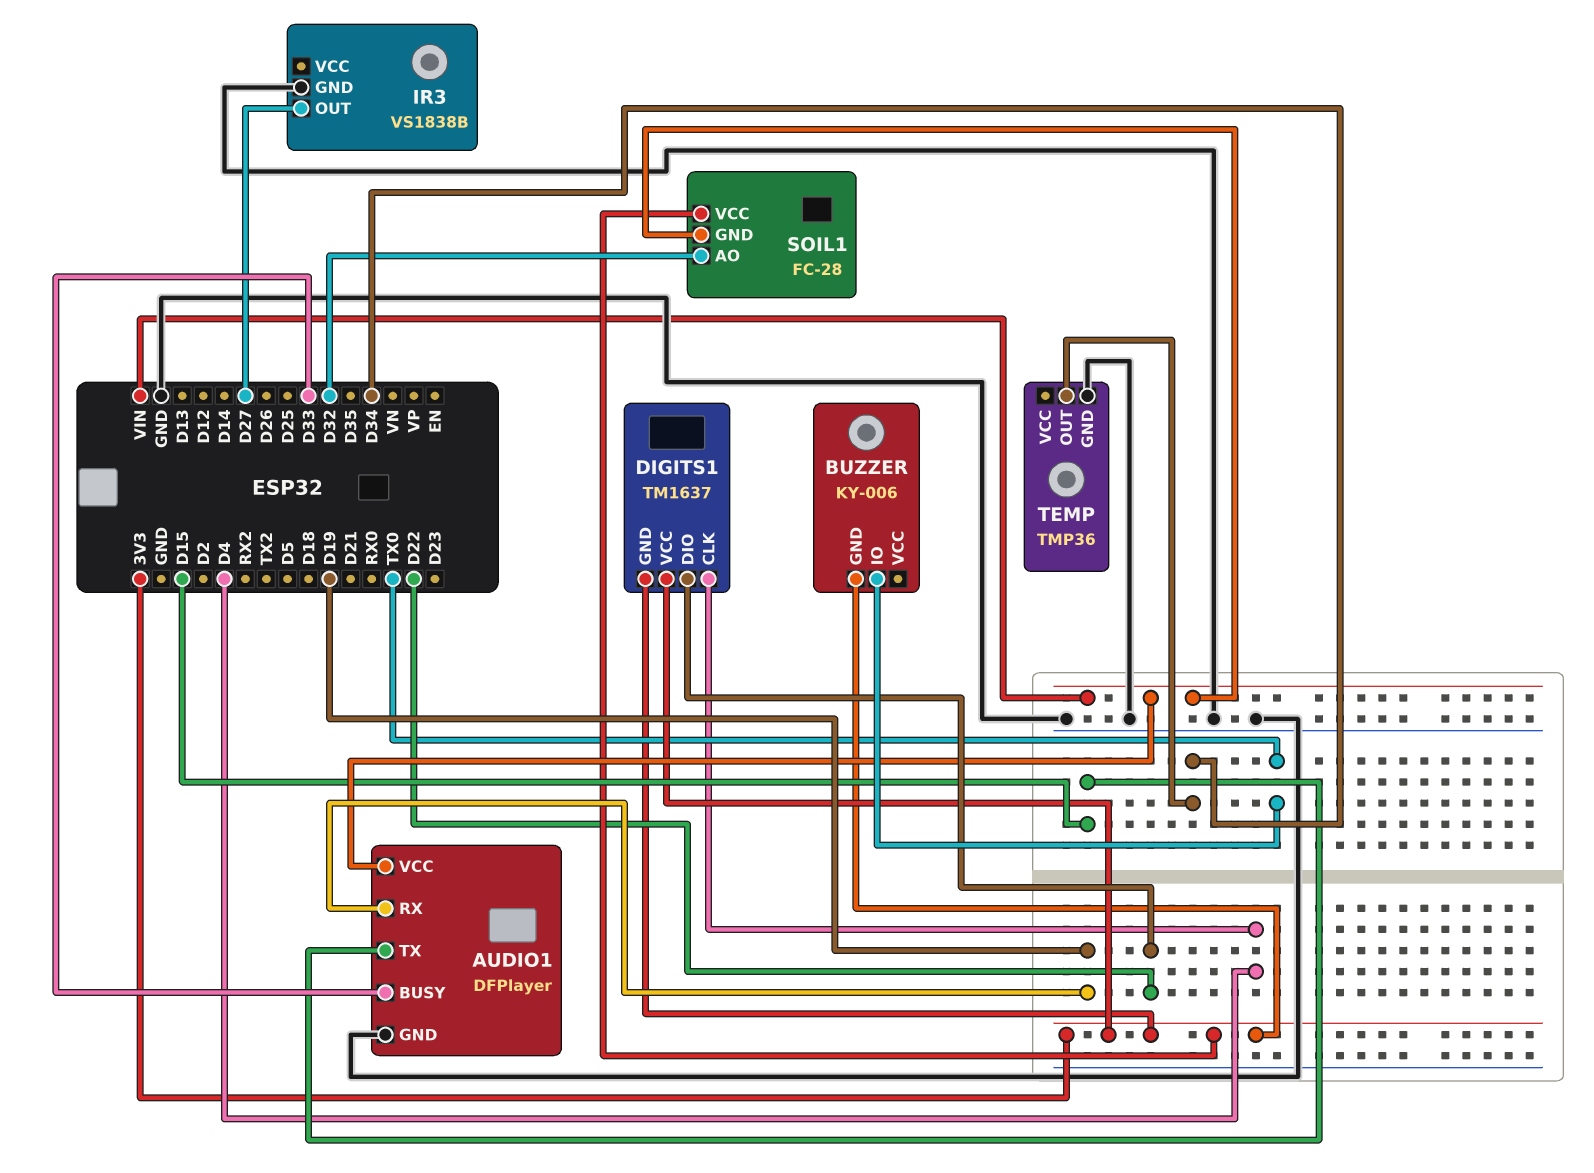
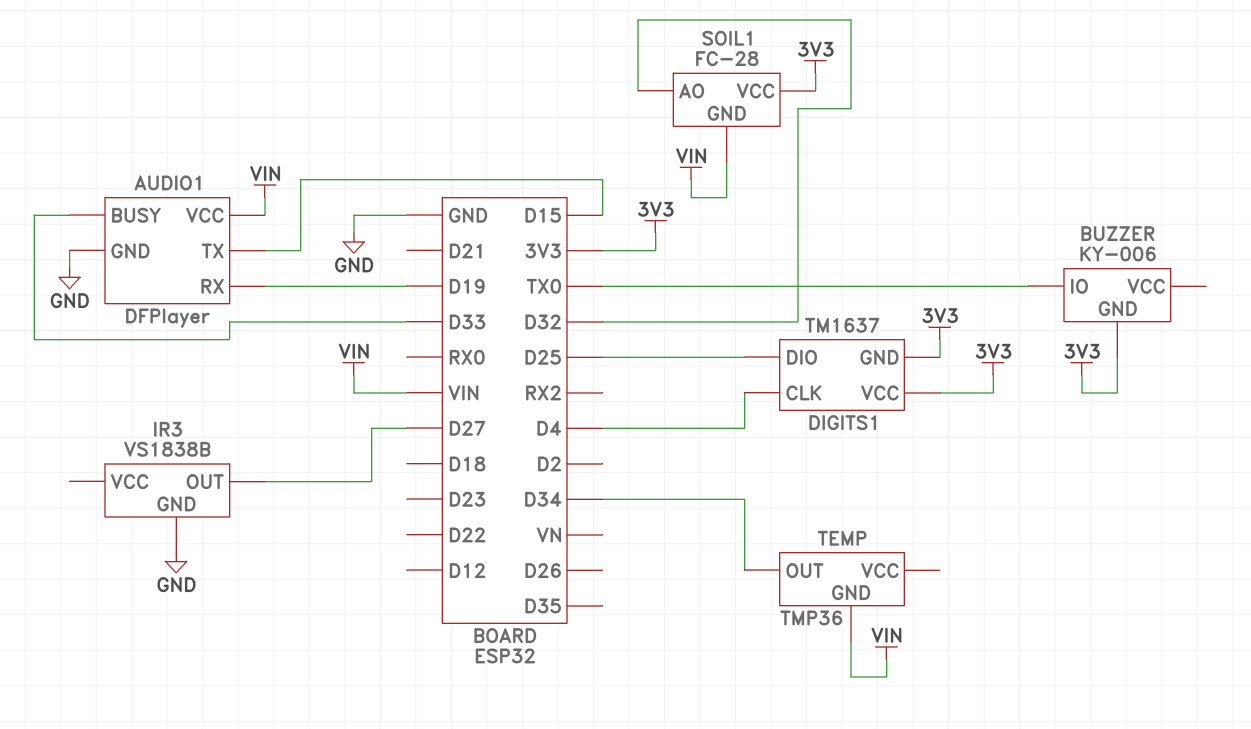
DIGITS1 pin DIO: D22 -> D25
TEMP pin GND: GND -> VIN

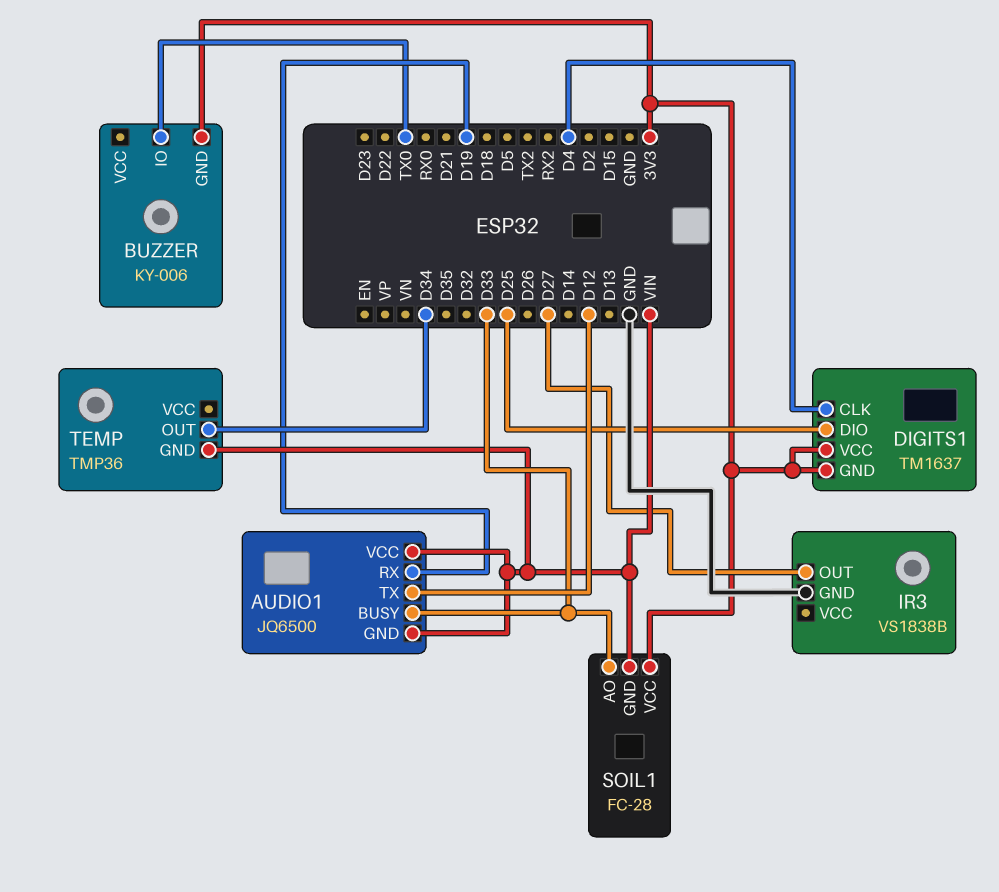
AUDIO1: DFPlayer -> JQ6500
AUDIO1 pin GND: GND -> VIN
AUDIO1 pin TX: D15 -> D12
SOIL1 pin AO: D32 -> D33

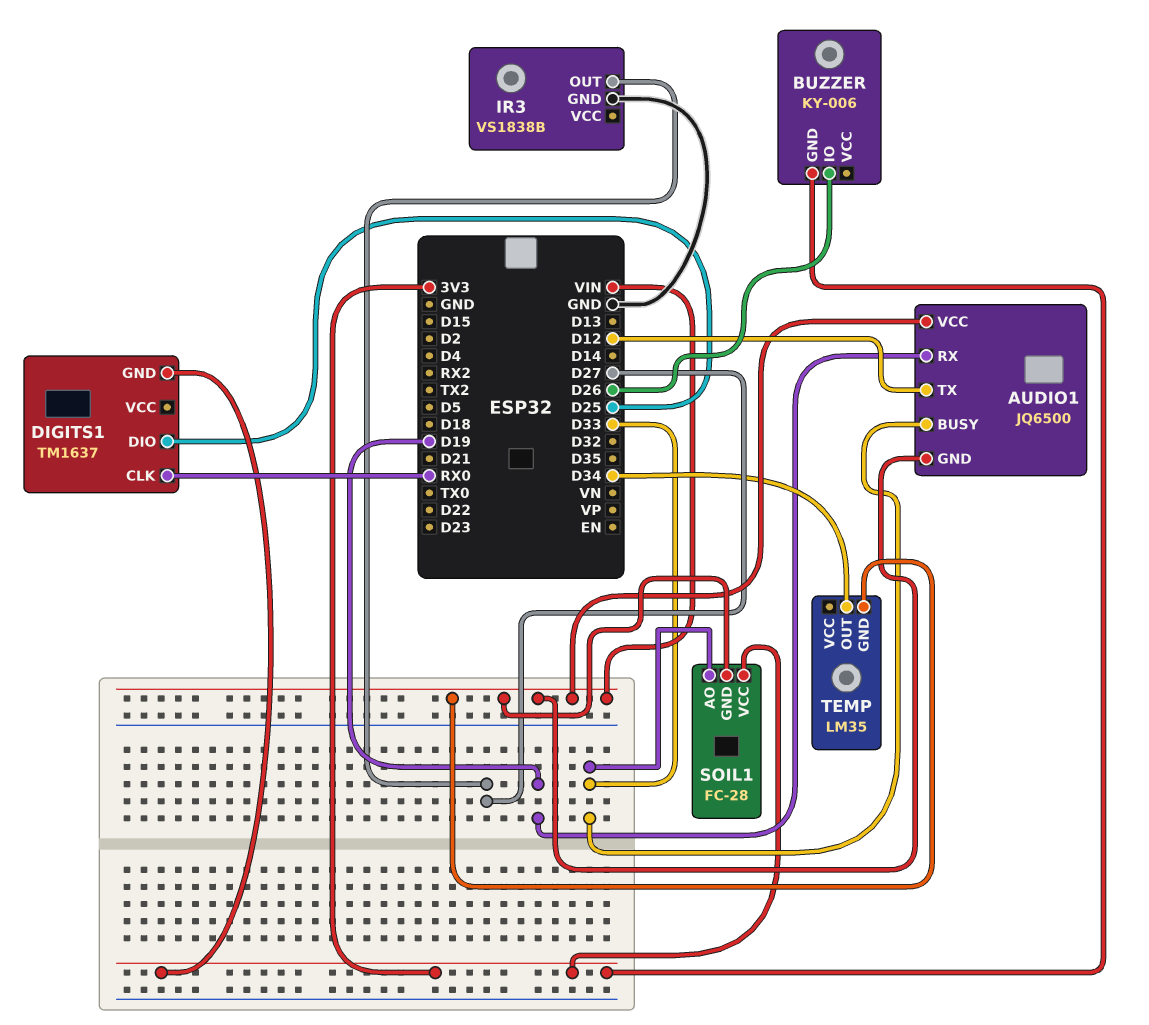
BUZZER pin IO: TX0 -> D26
DIGITS1 pin CLK: D4 -> RX0
DIGITS1 pin VCC: 3V3 -> none
TEMP: TMP36 -> LM35

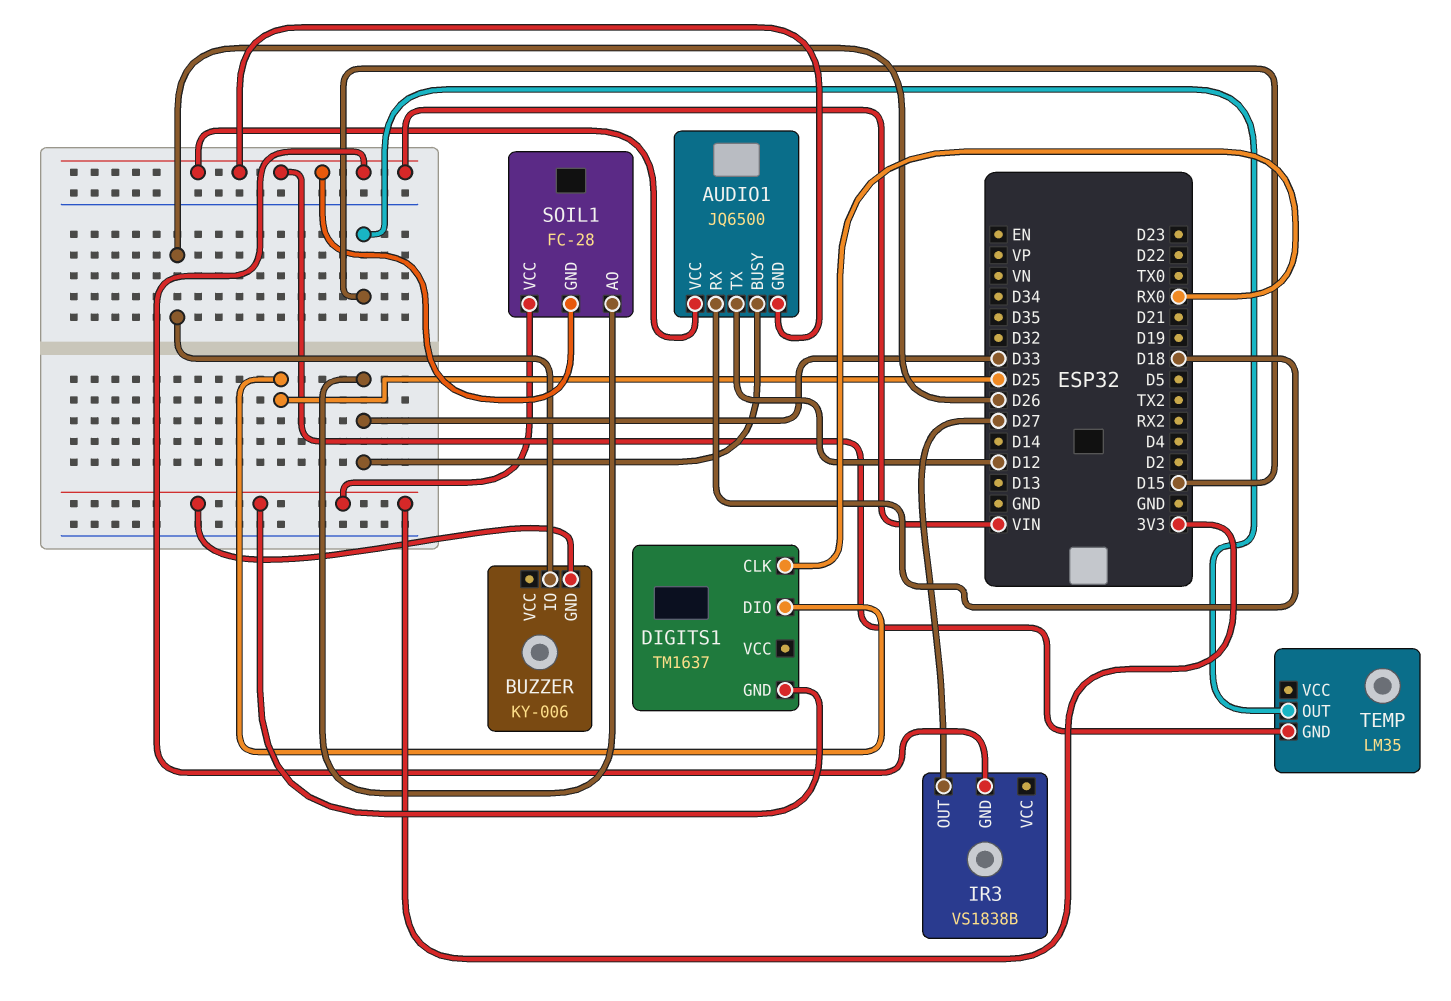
AUDIO1 pin RX: D19 -> D18
IR3 pin GND: GND -> VIN
TEMP pin OUT: D34 -> D15

